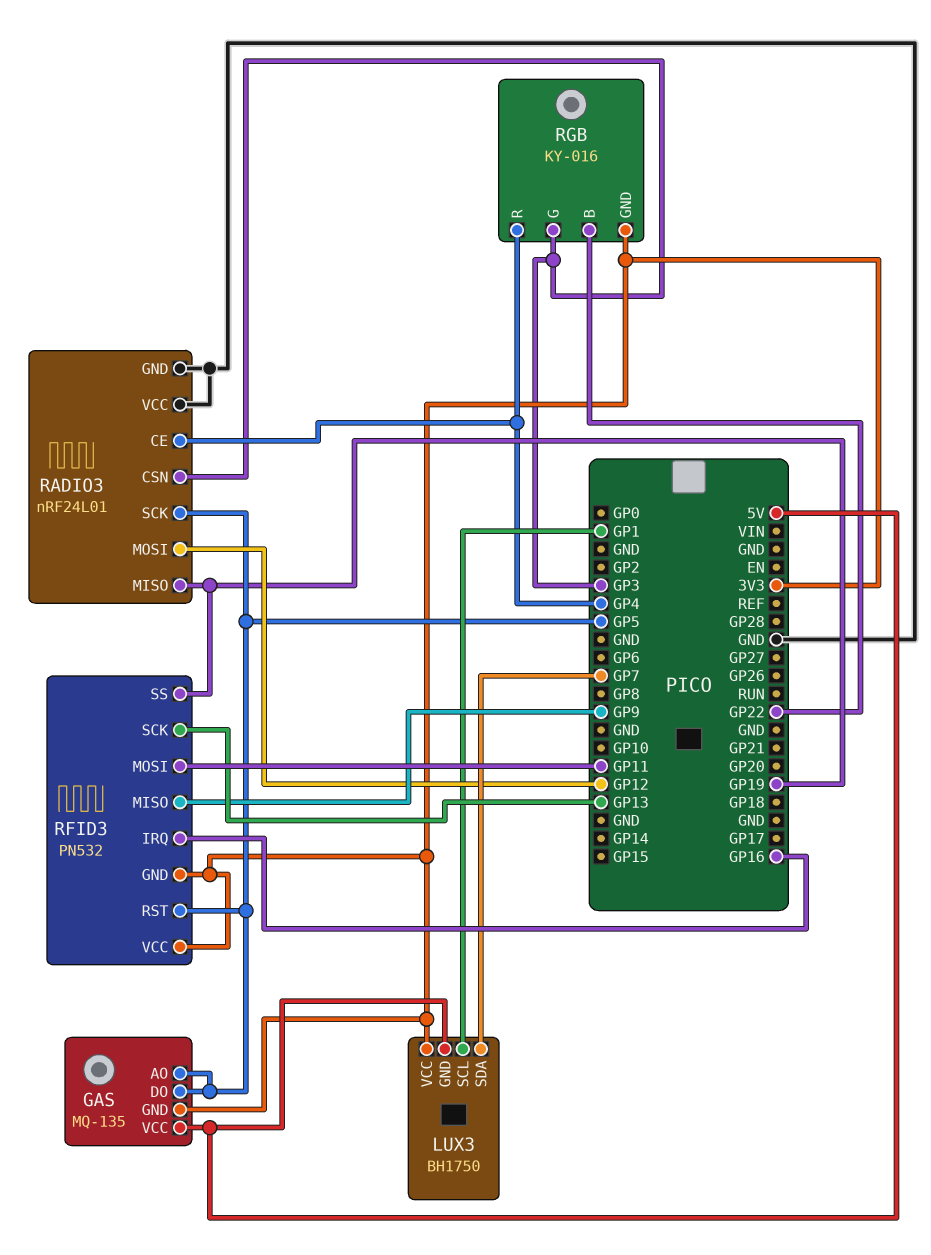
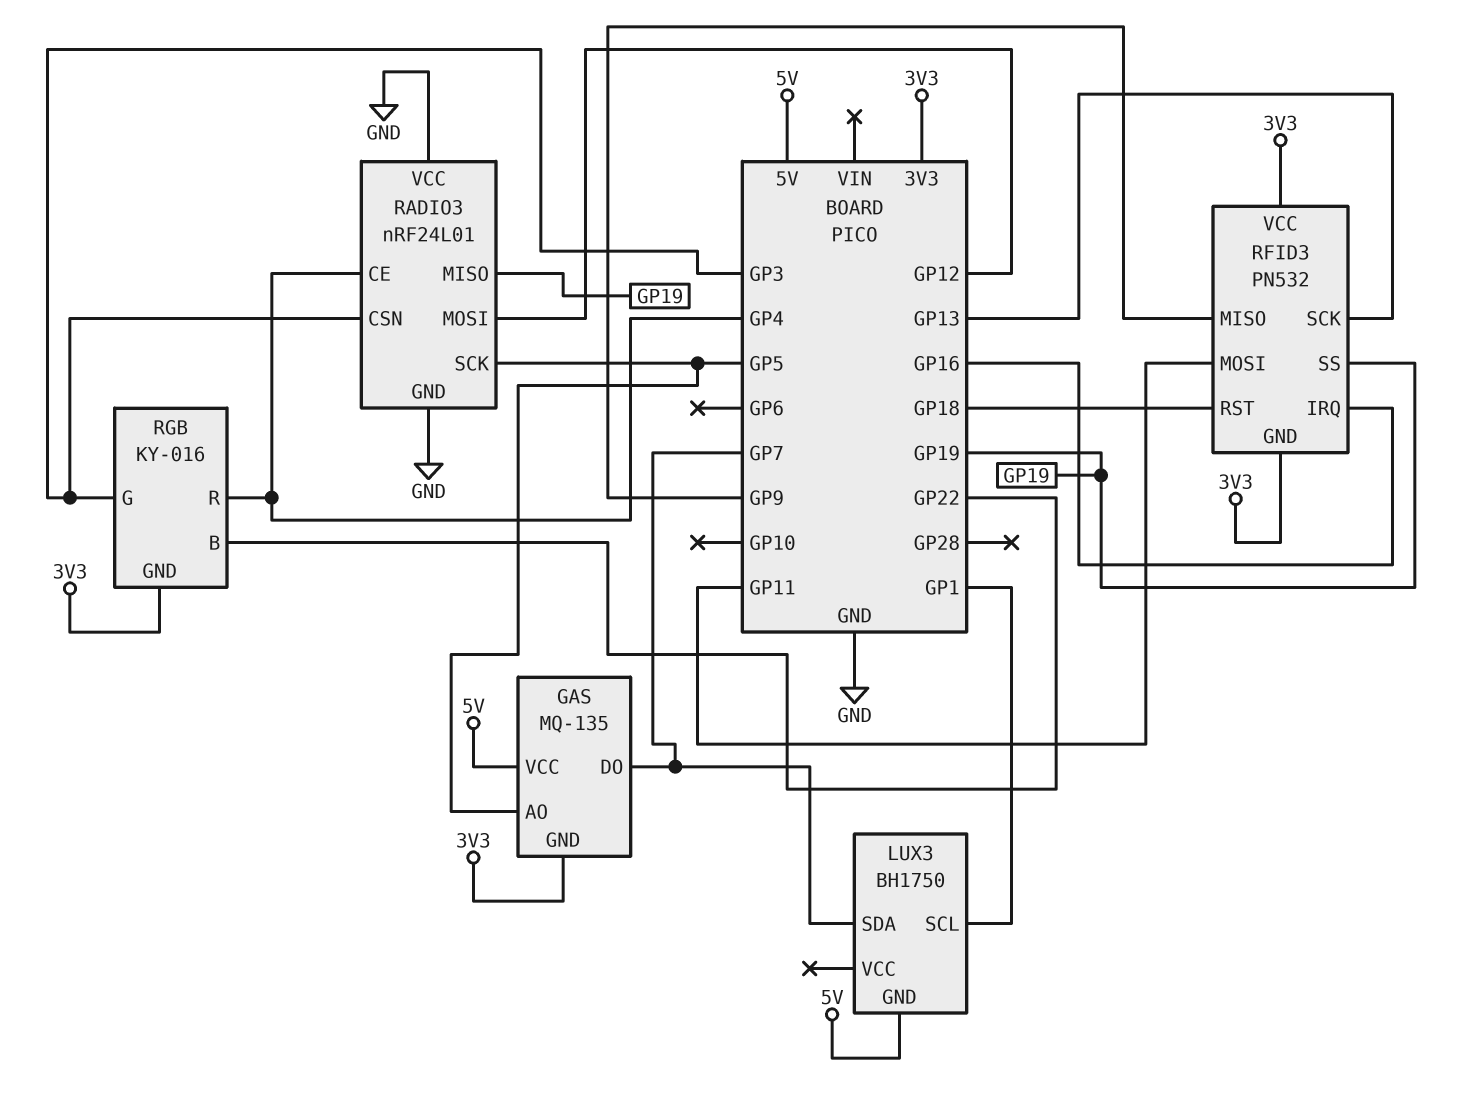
GAS pin DO: GP5 -> GP7
LUX3 pin VCC: 3V3 -> none
RFID3 pin RST: GP5 -> GP18

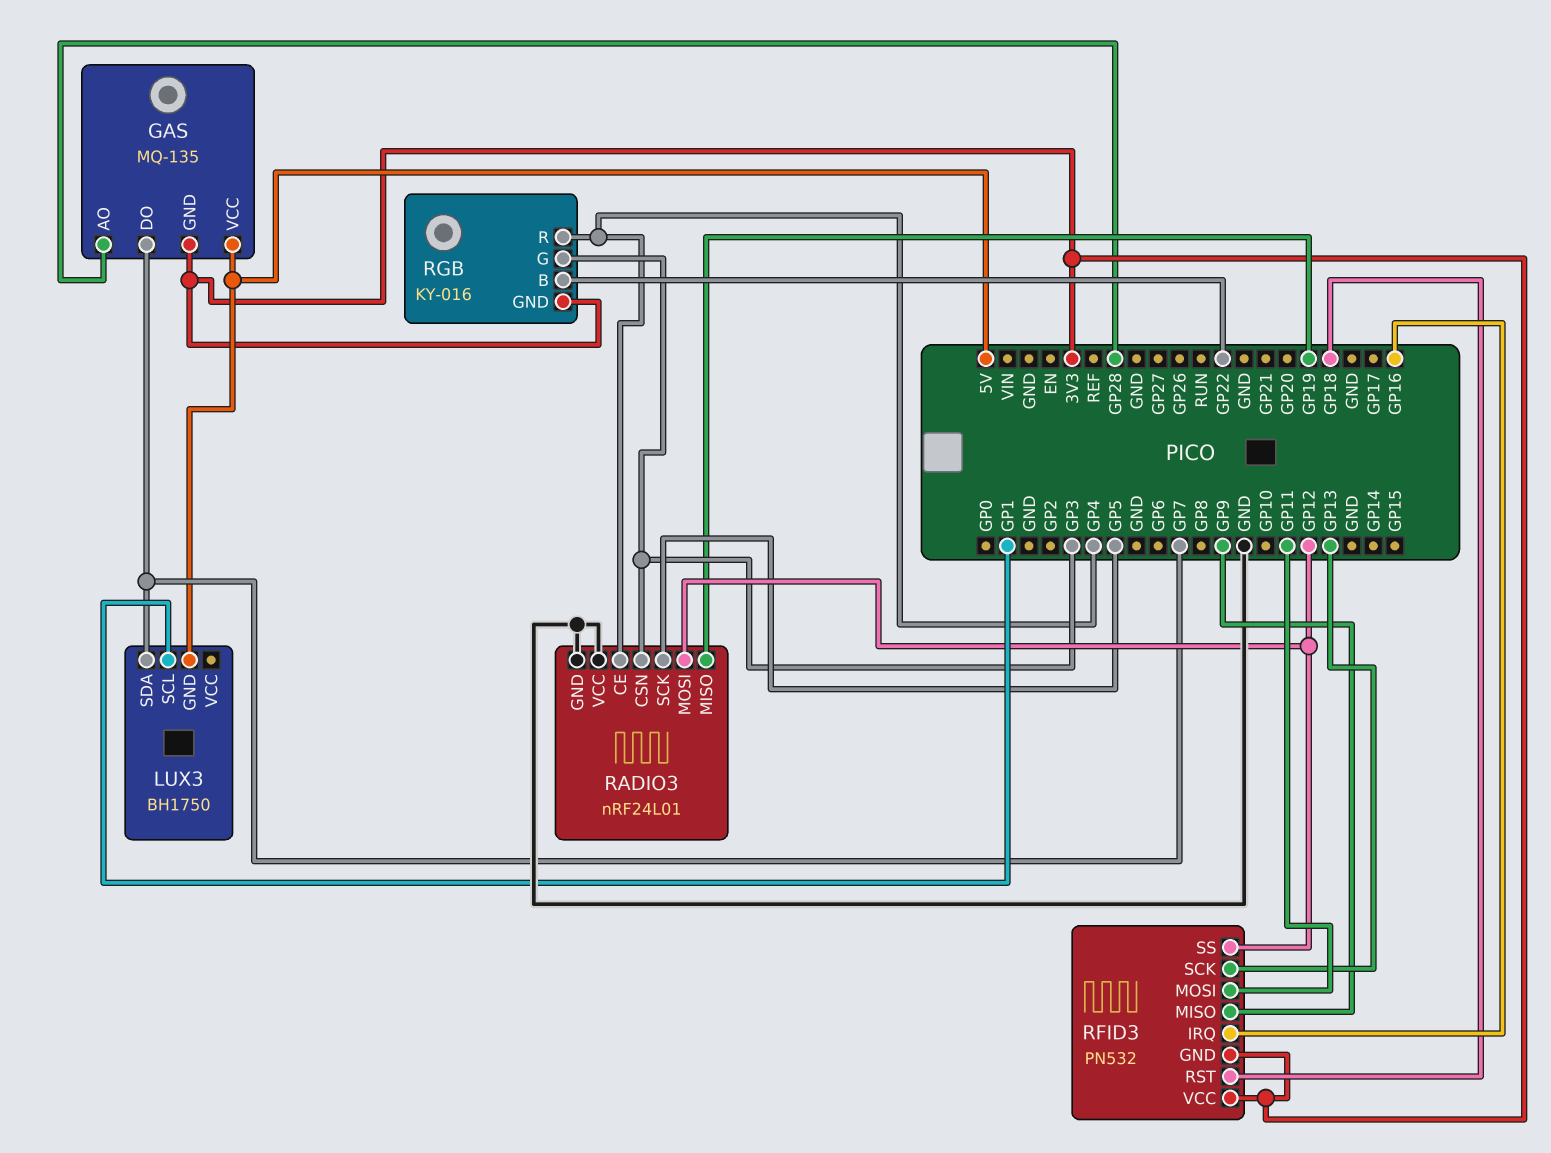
GAS pin AO: GP5 -> GP28
RFID3 pin SS: GP19 -> GP12

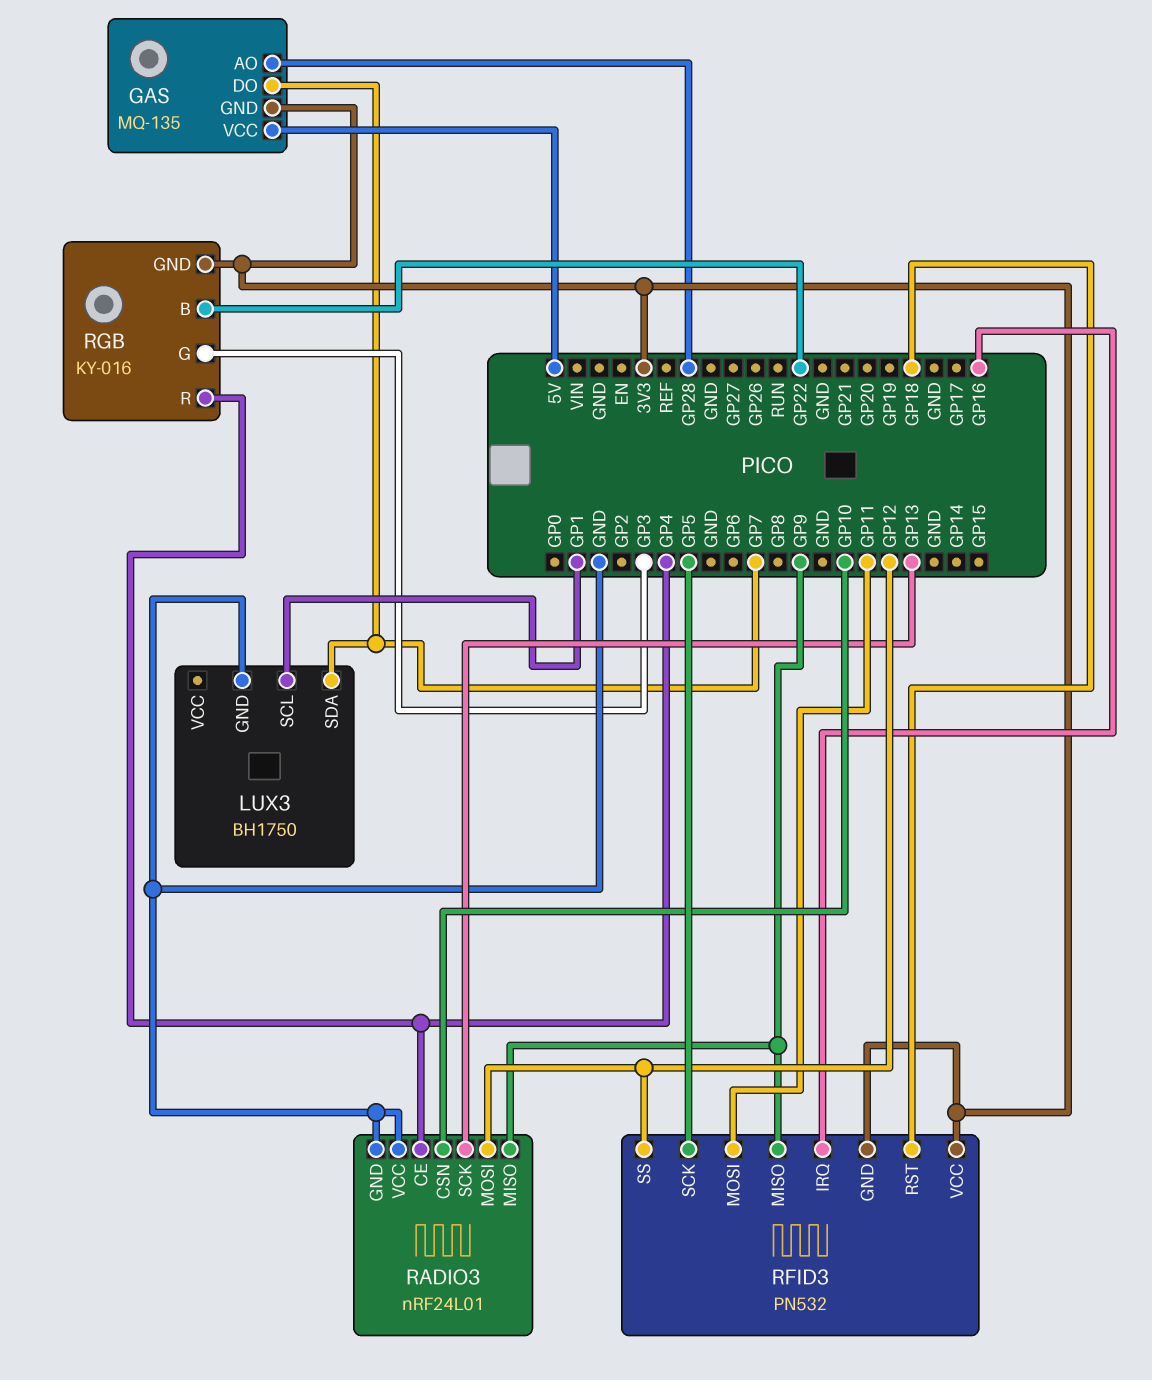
LUX3 pin GND: 5V -> GND
RADIO3 pin CSN: GP3 -> GP10
RADIO3 pin MISO: GP19 -> GP9
RADIO3 pin SCK: GP5 -> GP13
RFID3 pin SCK: GP13 -> GP5

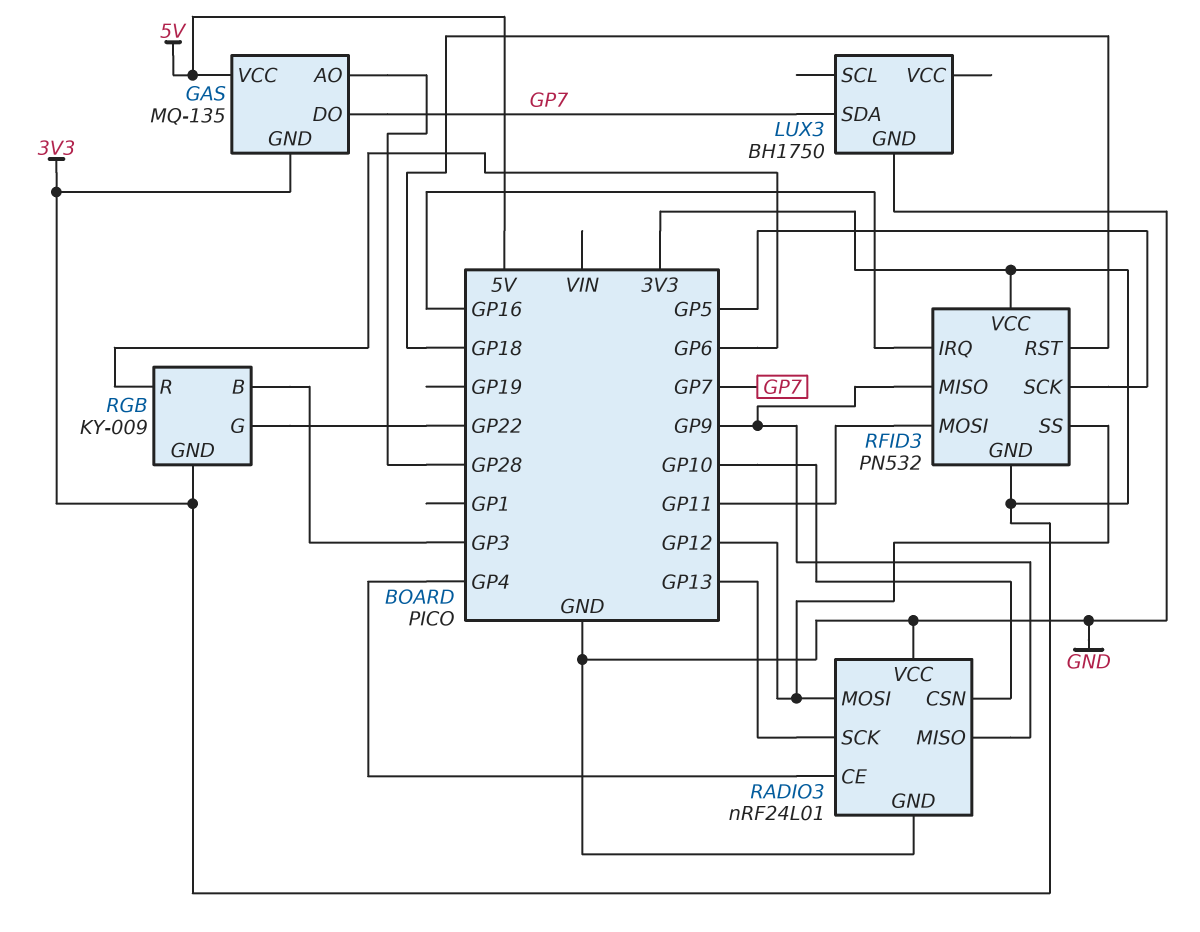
LUX3 pin SCL: GP1 -> none
RGB: KY-016 -> KY-009
RGB pin B: GP22 -> GP3
RGB pin G: GP3 -> GP22
RGB pin R: GP4 -> GP6

